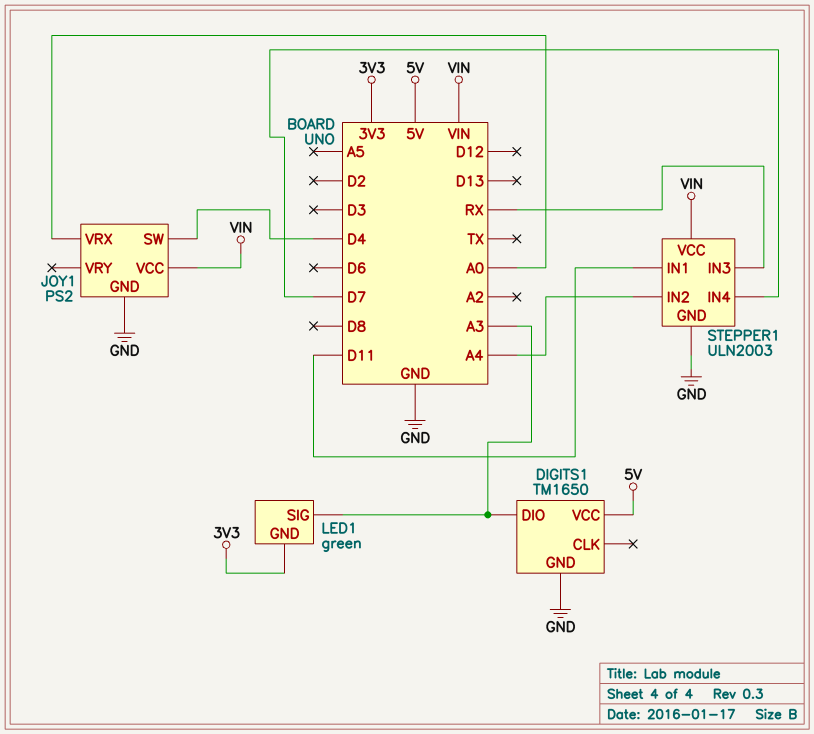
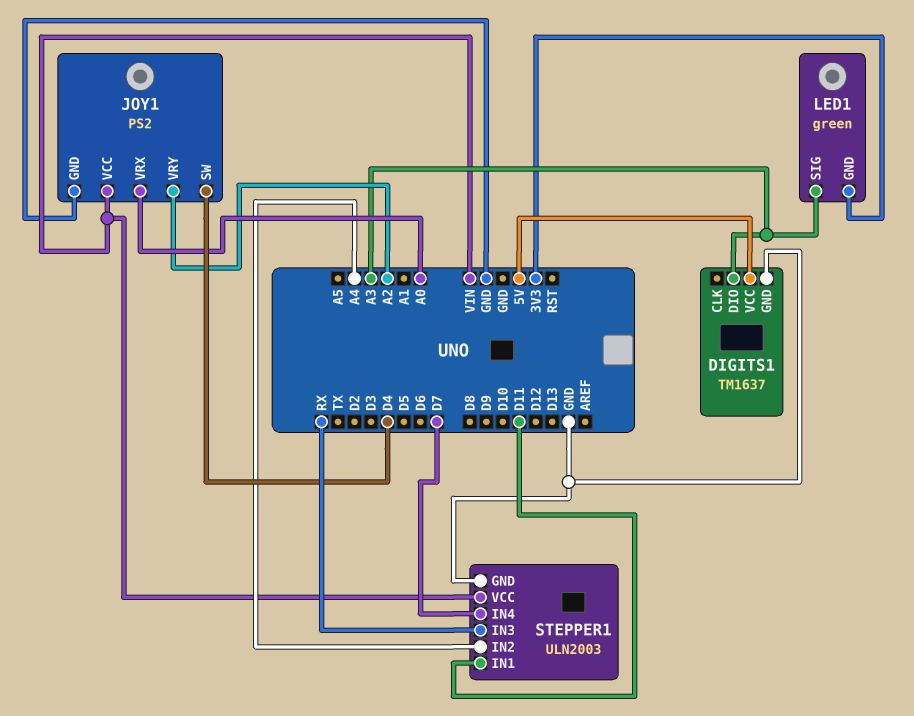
DIGITS1: TM1650 -> TM1637
JOY1 pin VRY: none -> A2

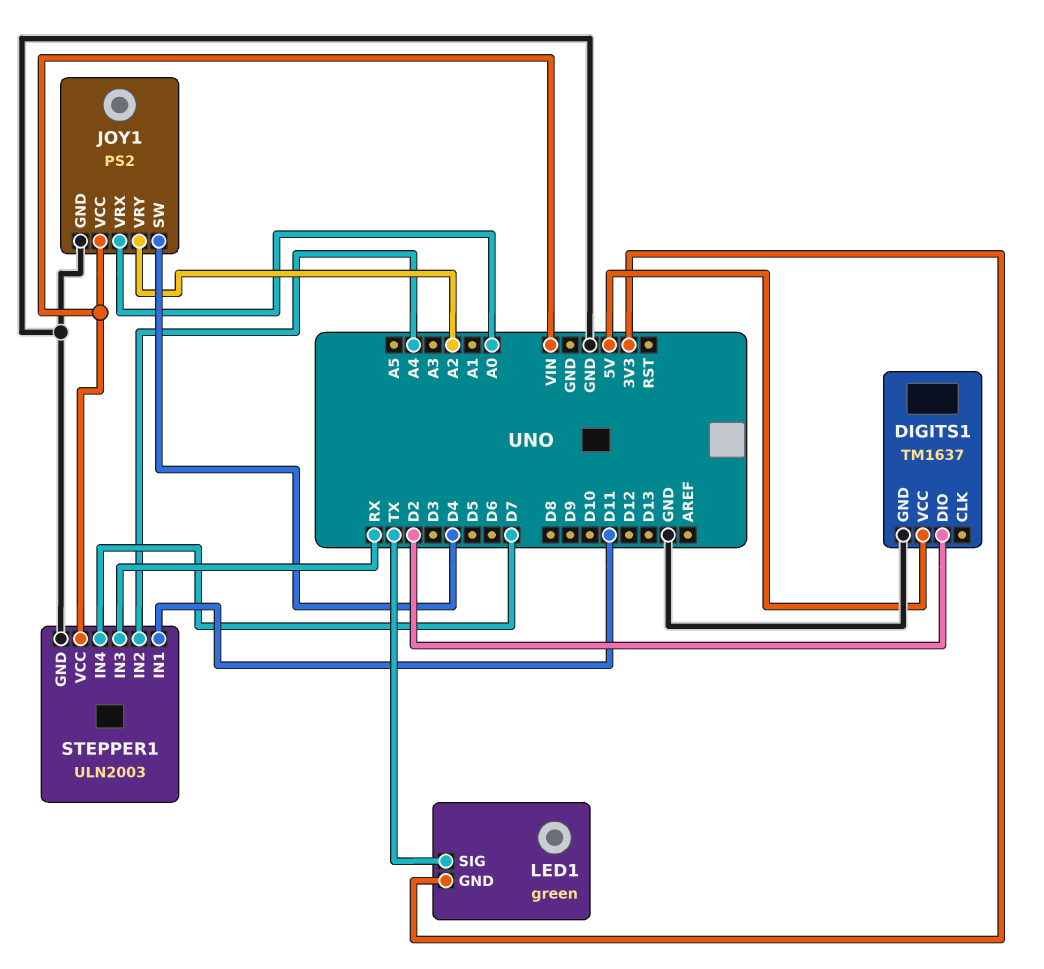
DIGITS1 pin DIO: A3 -> D2
LED1 pin SIG: A3 -> TX

